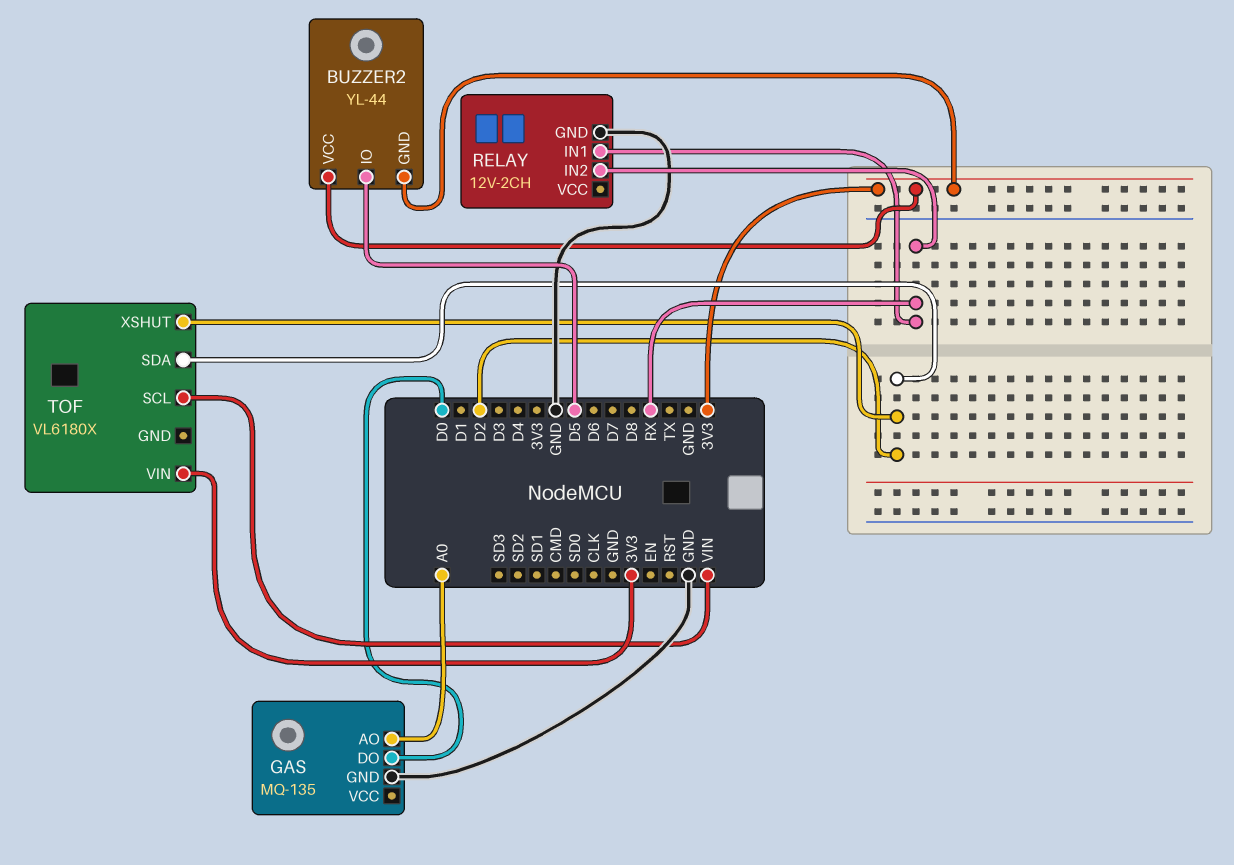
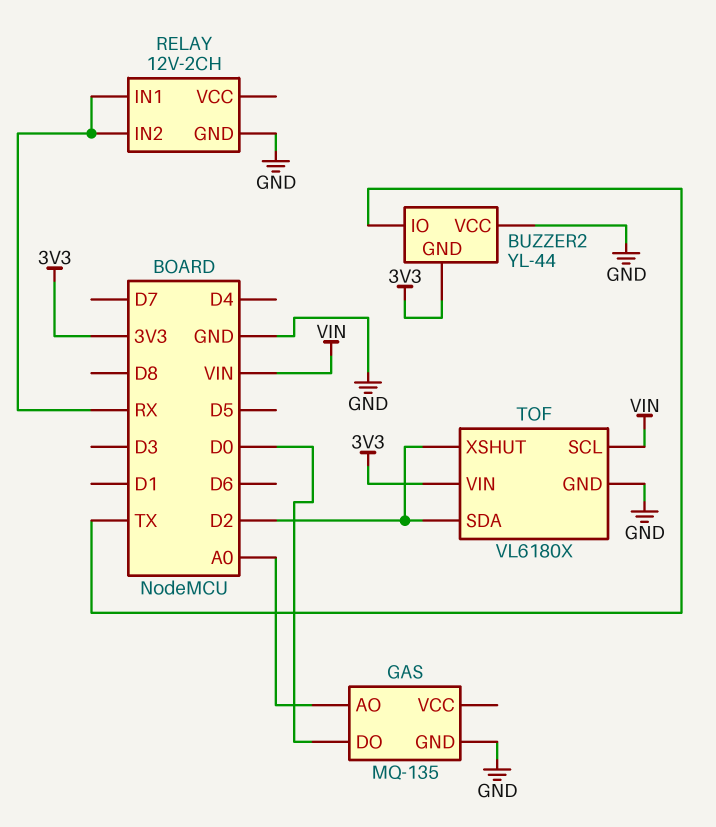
BUZZER2 pin IO: D5 -> TX
BUZZER2 pin VCC: 3V3 -> GND
TOF pin GND: none -> GND

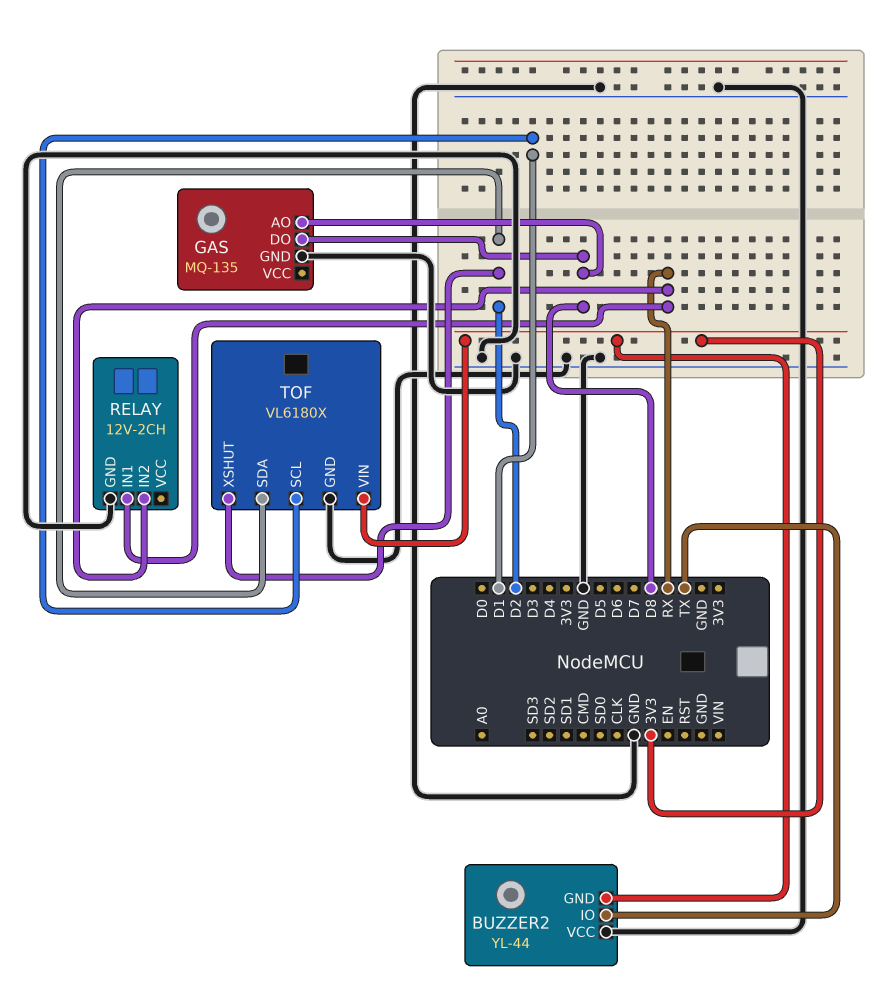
GAS pin AO: A0 -> D8
GAS pin DO: D0 -> D8
TOF pin SCL: VIN -> D1

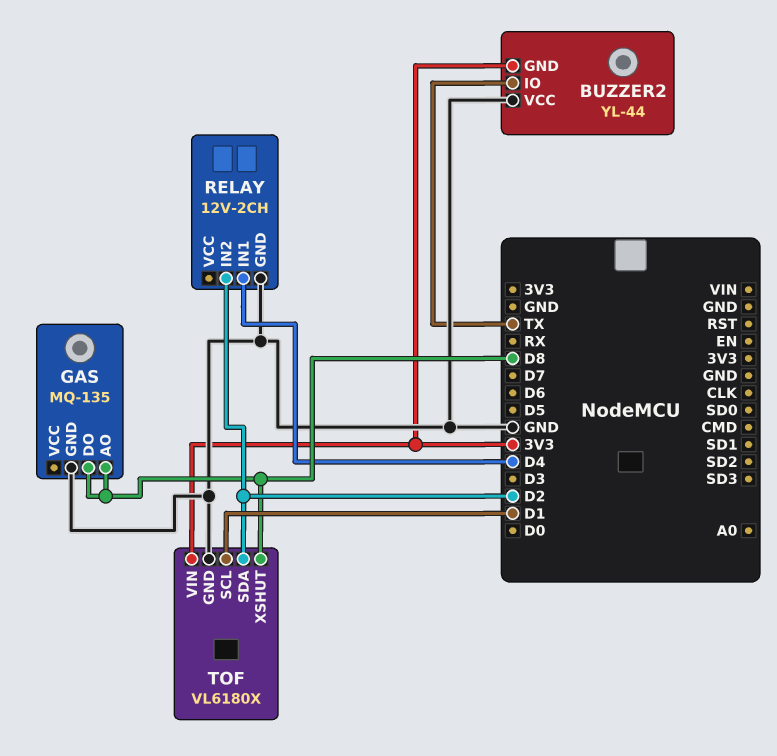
RELAY pin IN1: RX -> D4
RELAY pin IN2: RX -> D2
TOF pin XSHUT: D2 -> D8

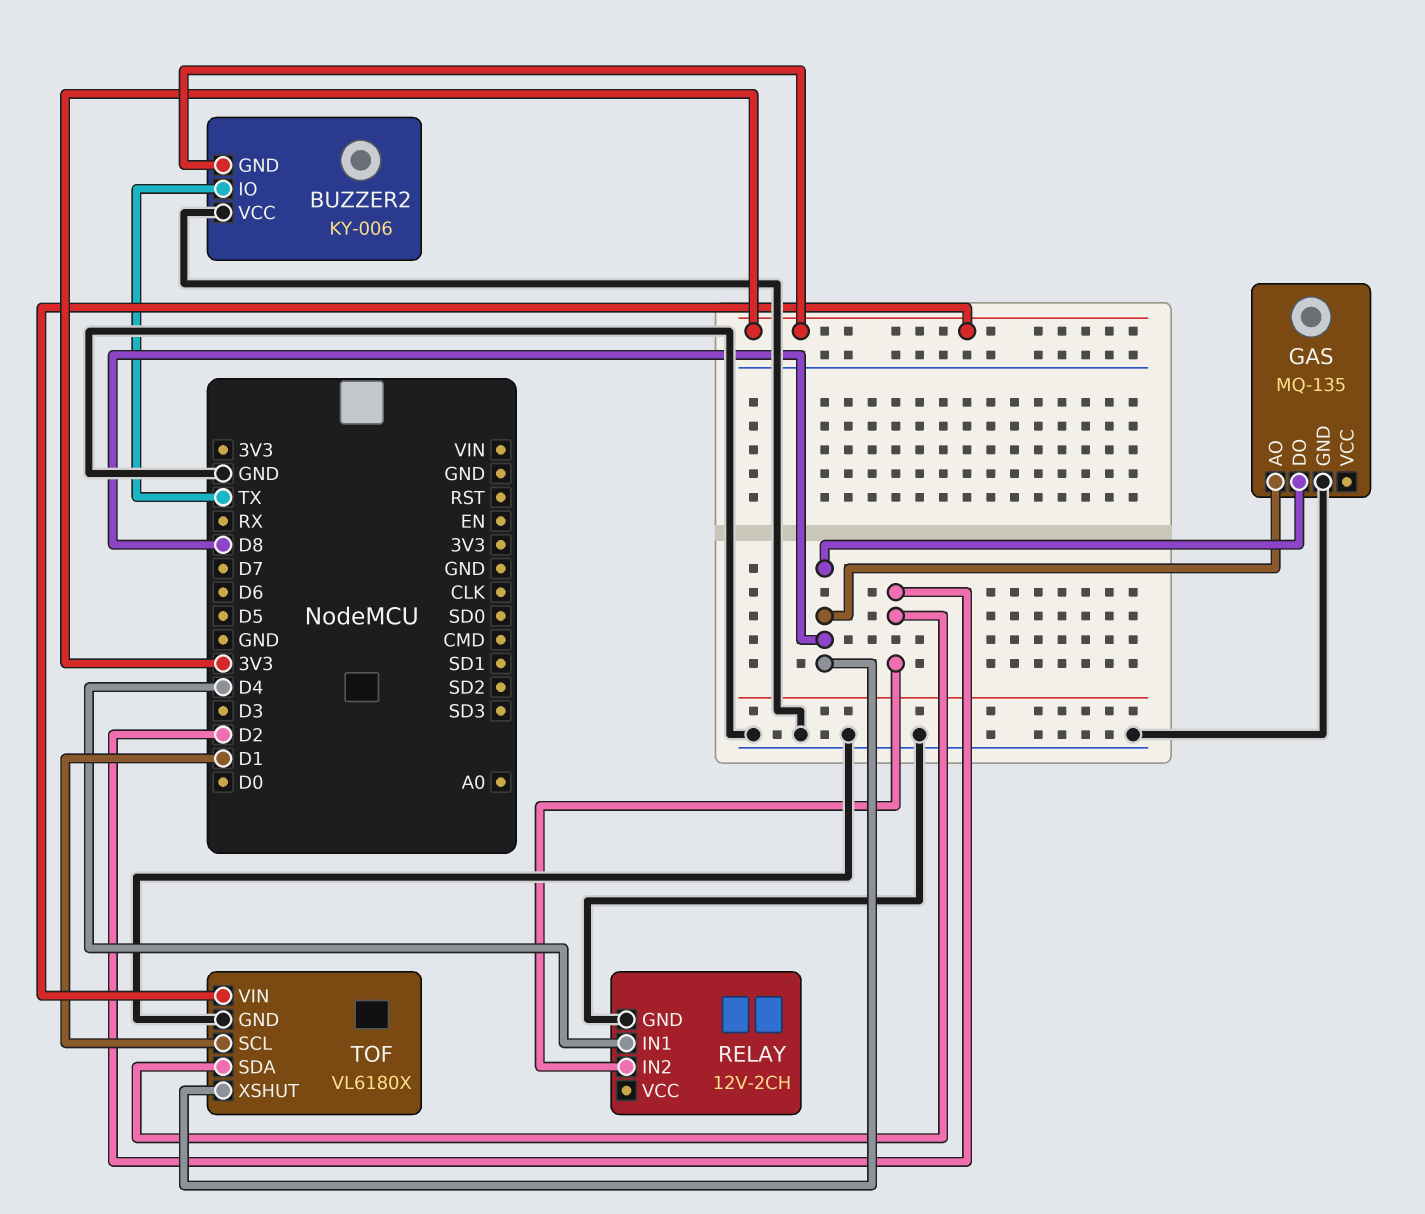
BUZZER2: YL-44 -> KY-006

